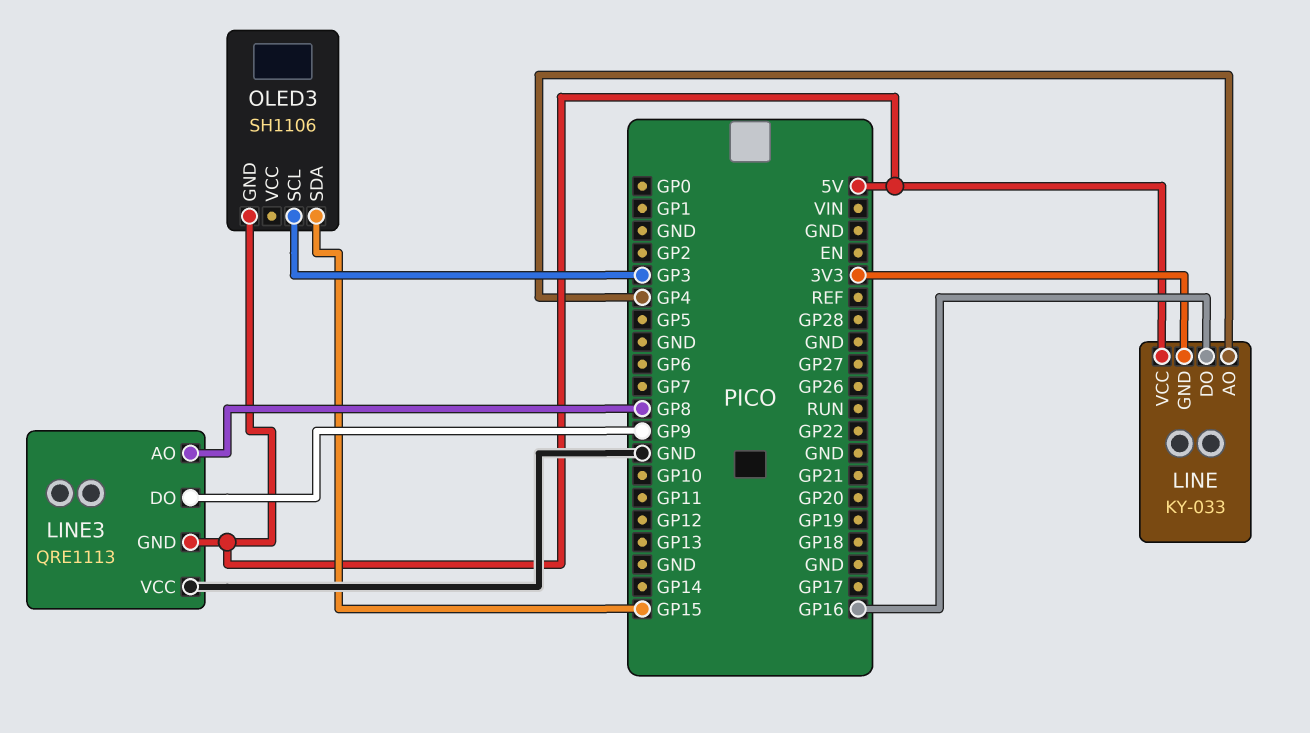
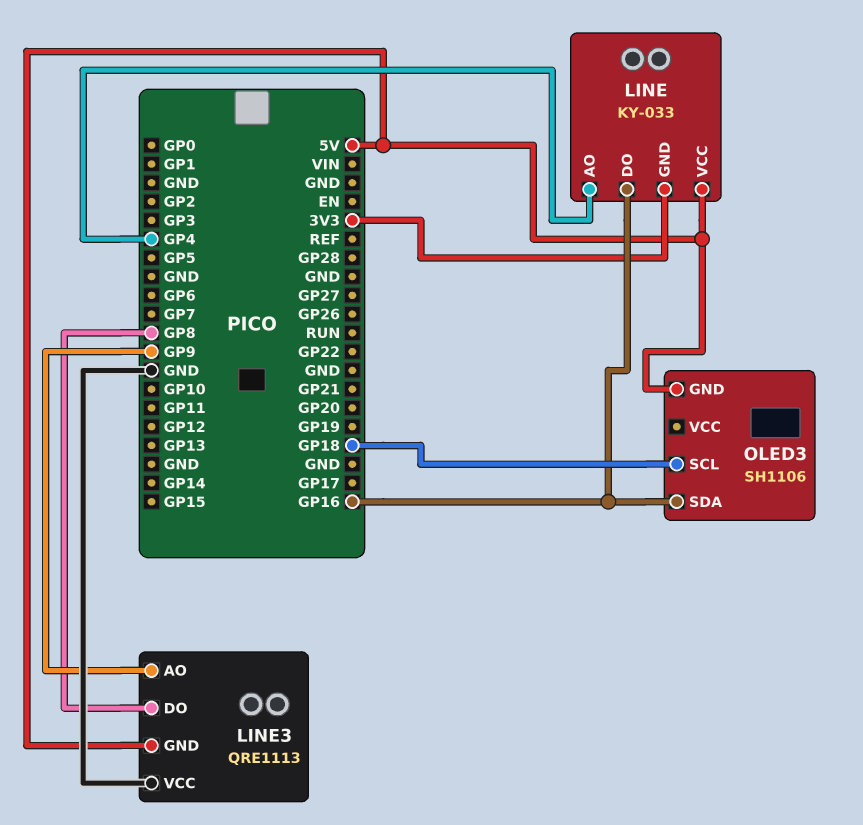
LINE3 pin AO: GP8 -> GP9
LINE3 pin DO: GP9 -> GP8
OLED3 pin SCL: GP3 -> GP18
OLED3 pin SDA: GP15 -> GP16

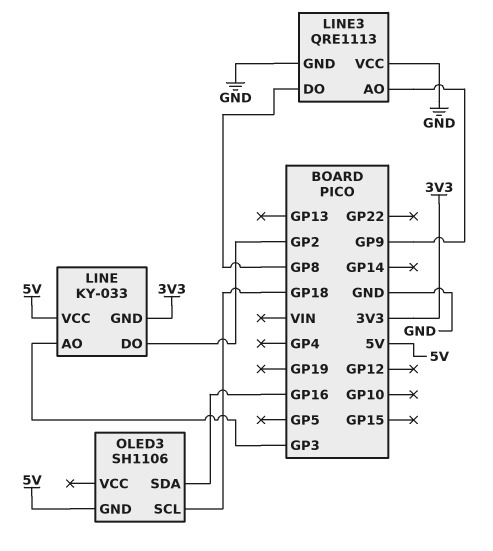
LINE pin AO: GP4 -> GP3
LINE pin DO: GP16 -> GP2
LINE3 pin GND: 5V -> GND

